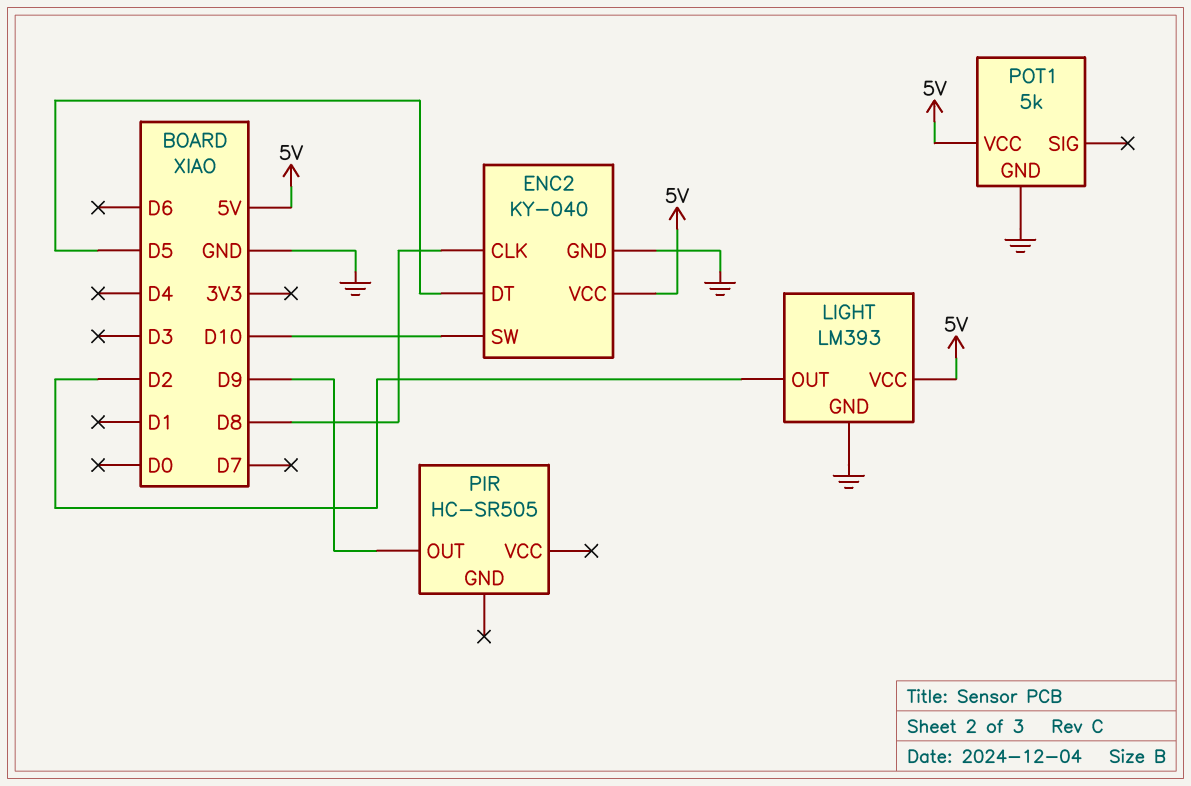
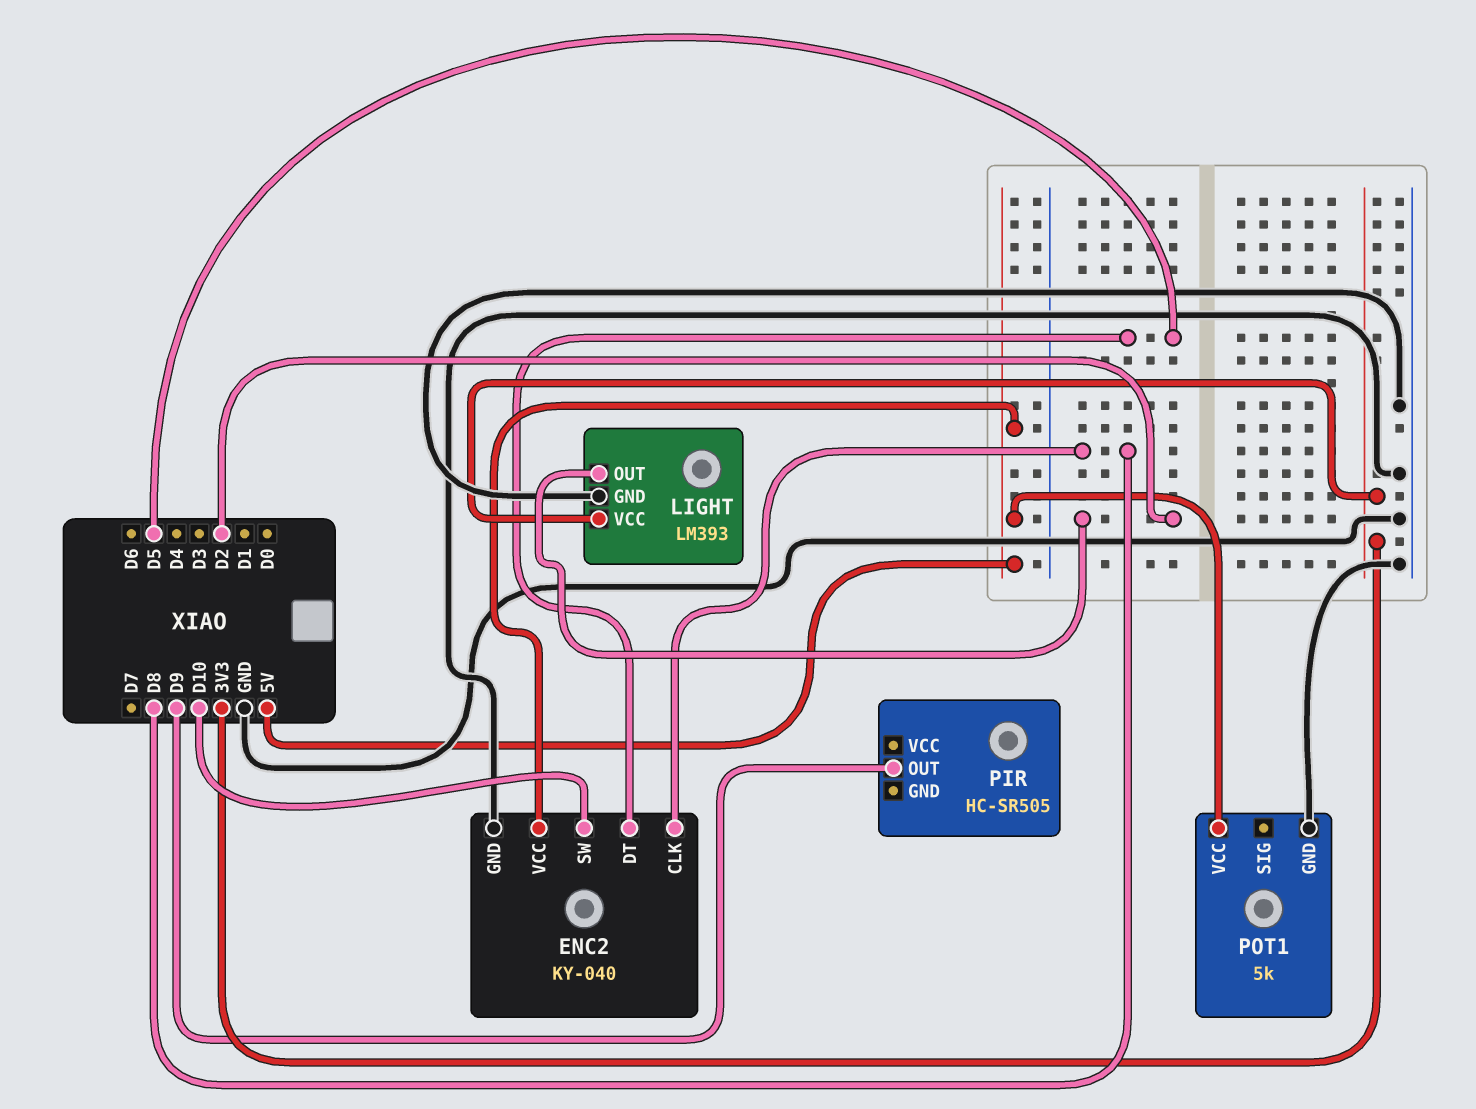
LIGHT pin VCC: 5V -> 3V3

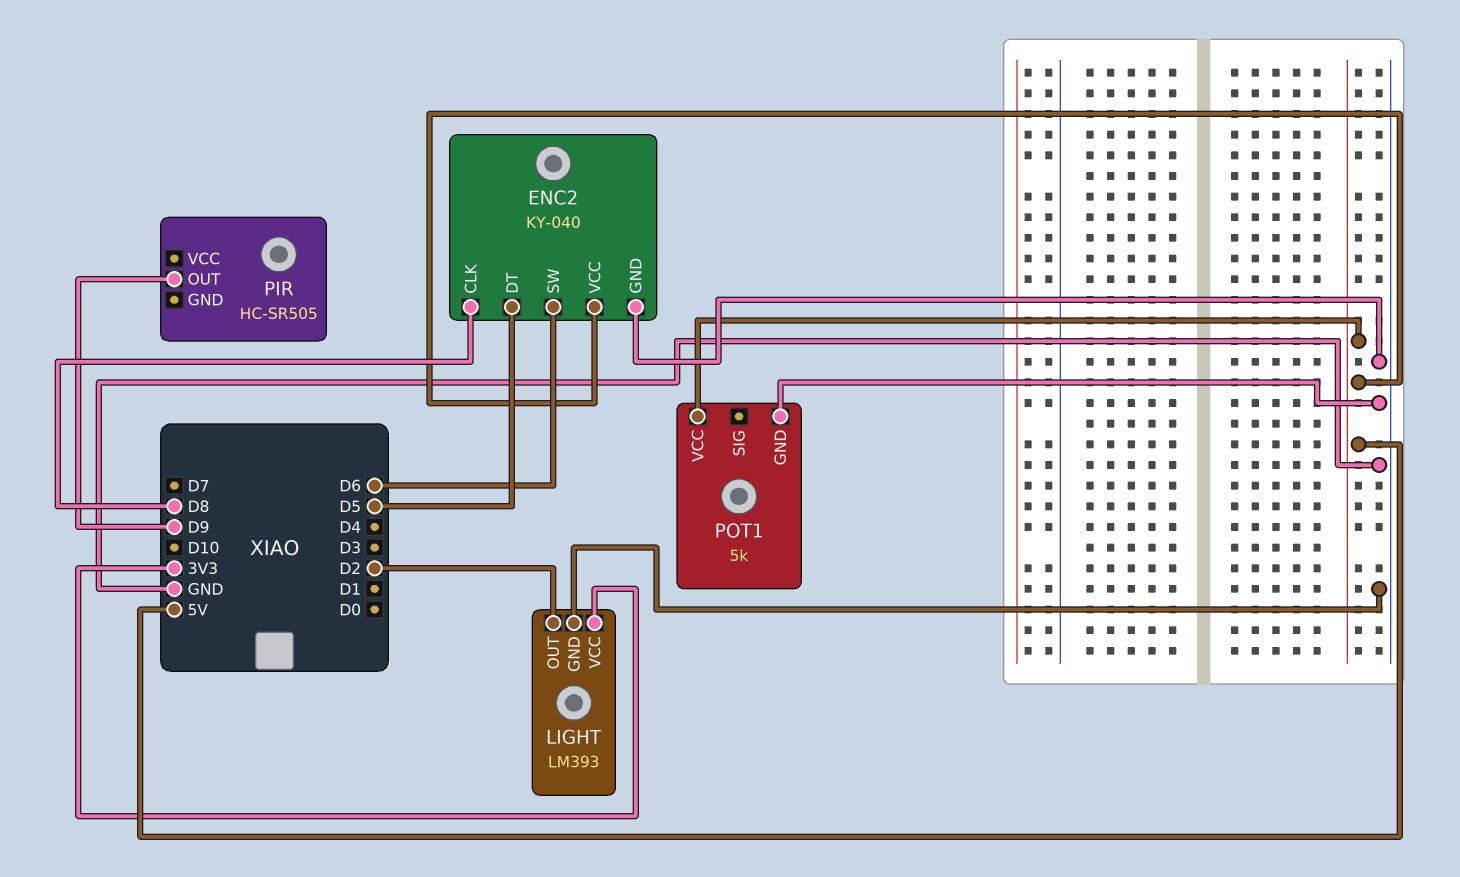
ENC2 pin SW: D10 -> D6

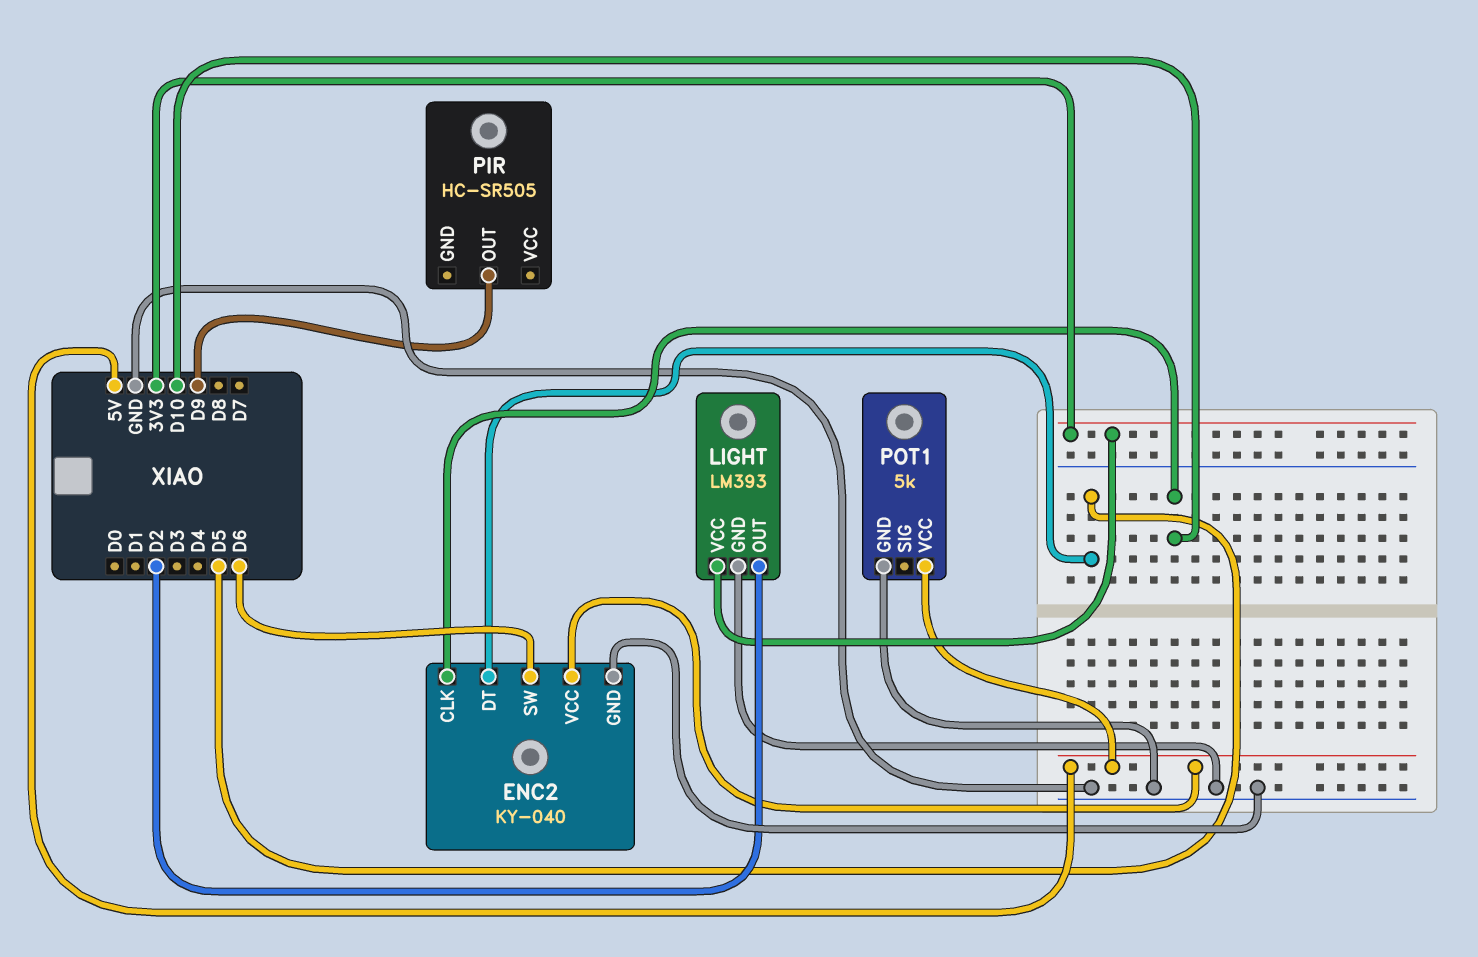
ENC2 pin CLK: D8 -> D10

